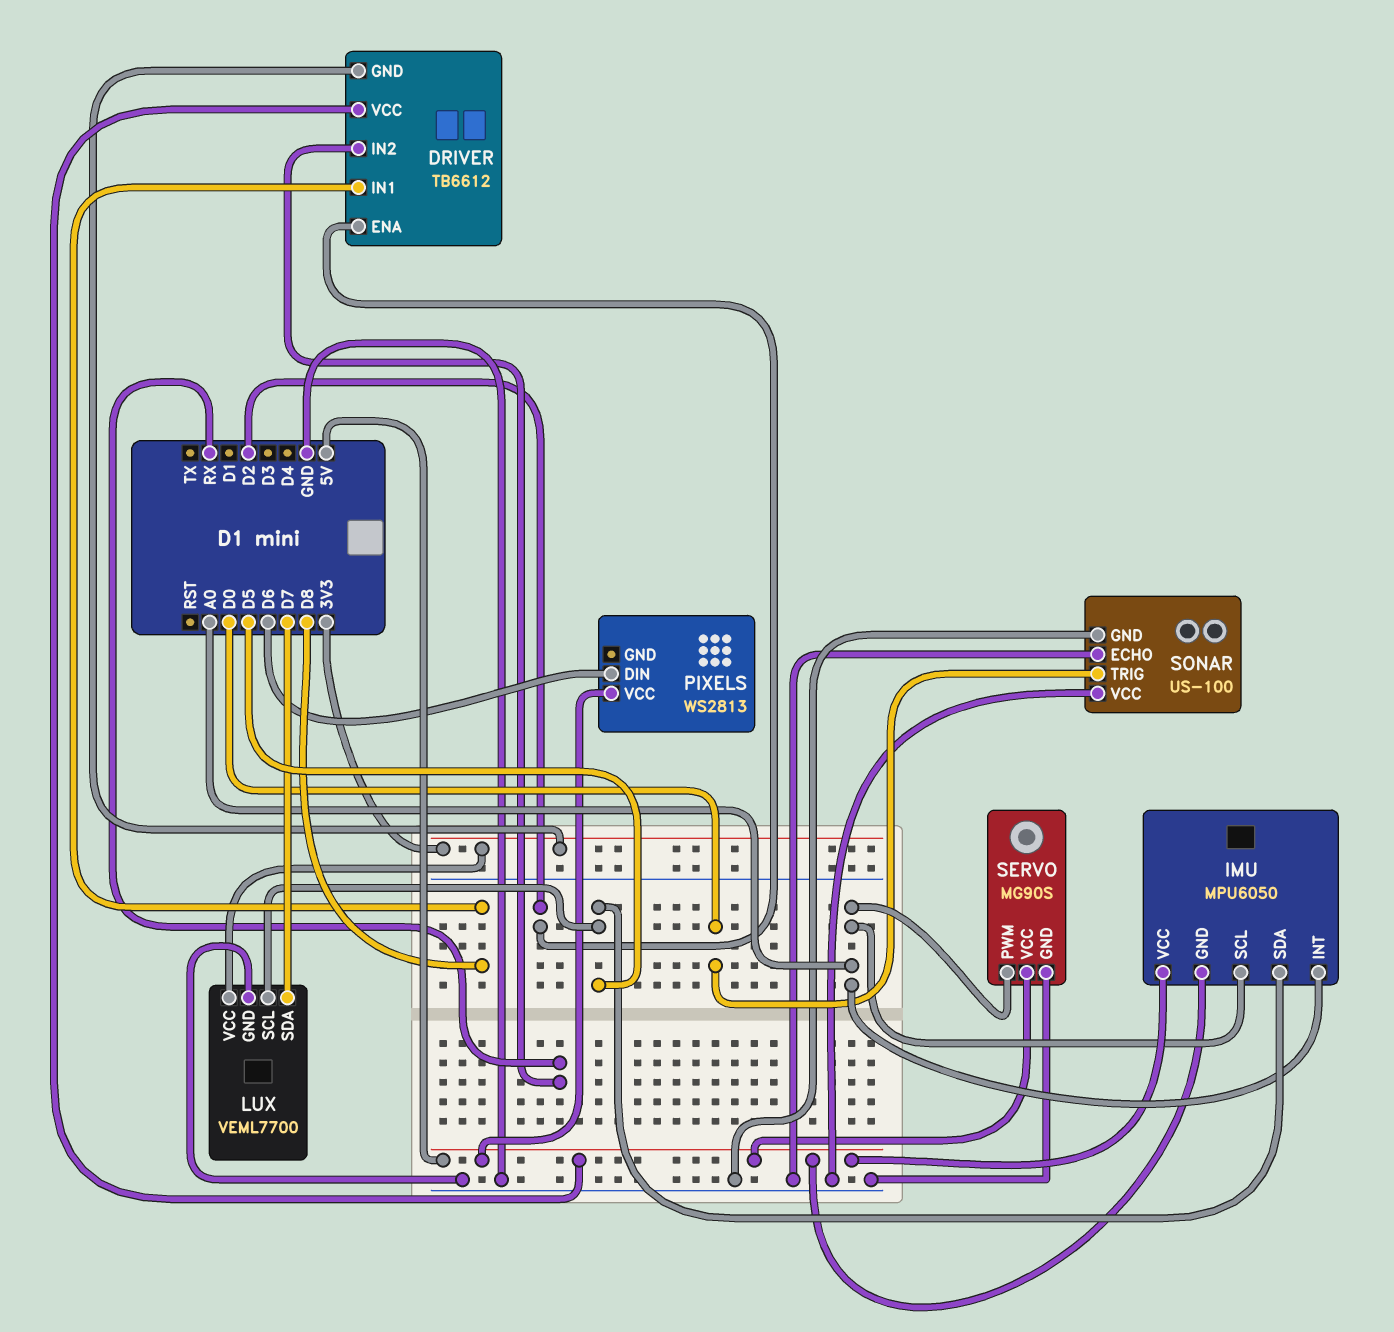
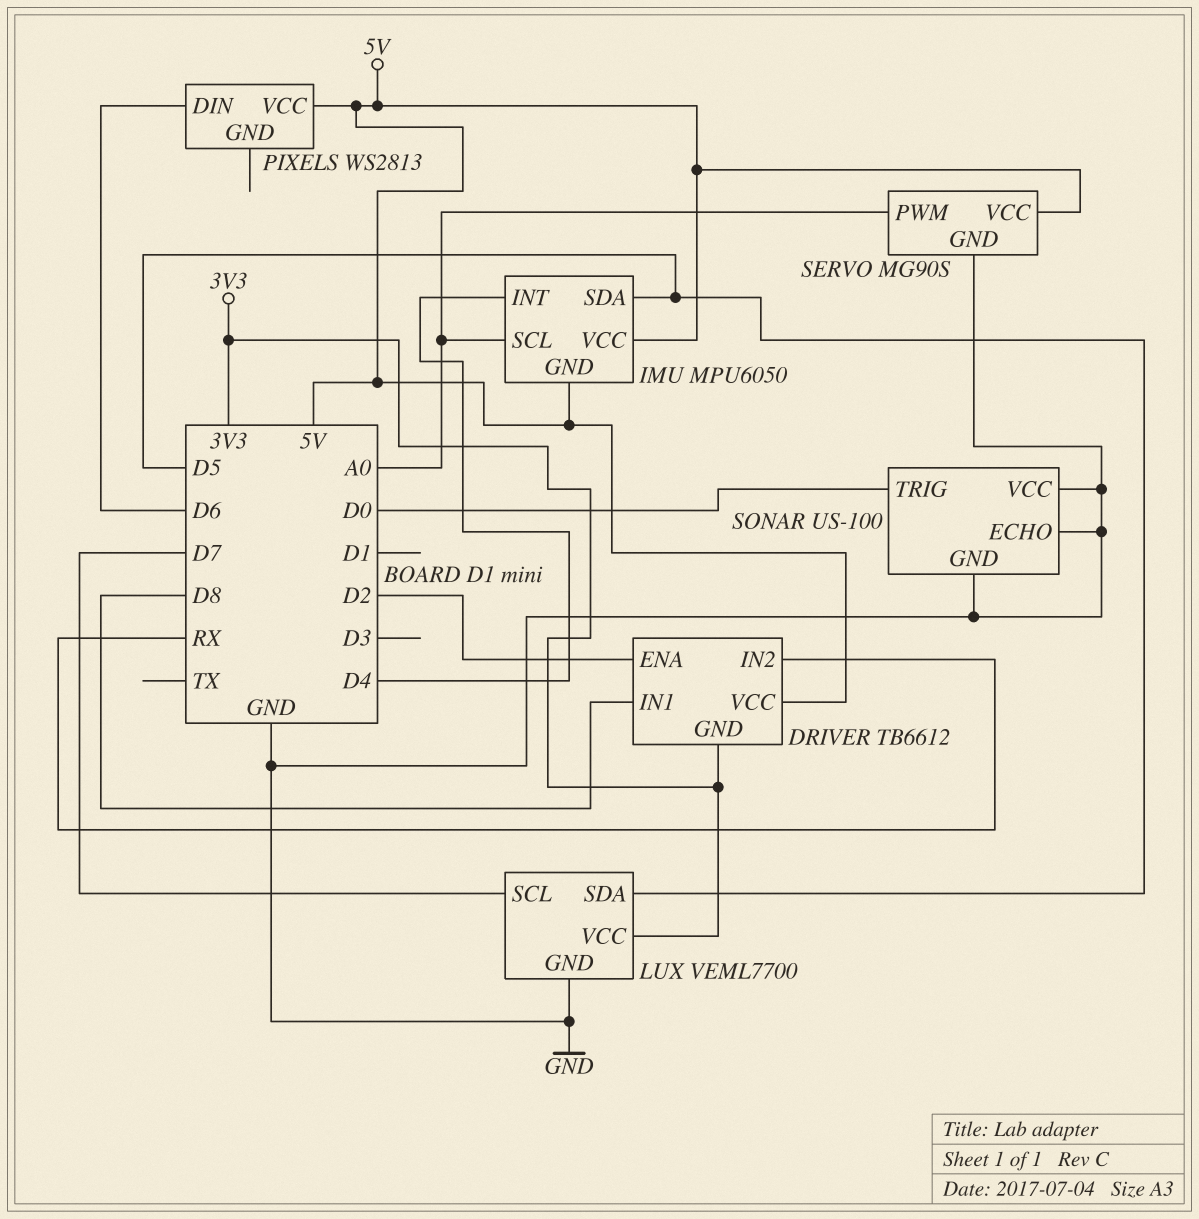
IMU pin INT: A0 -> D4
LUX pin SCL: D5 -> D7
LUX pin SDA: D7 -> D5

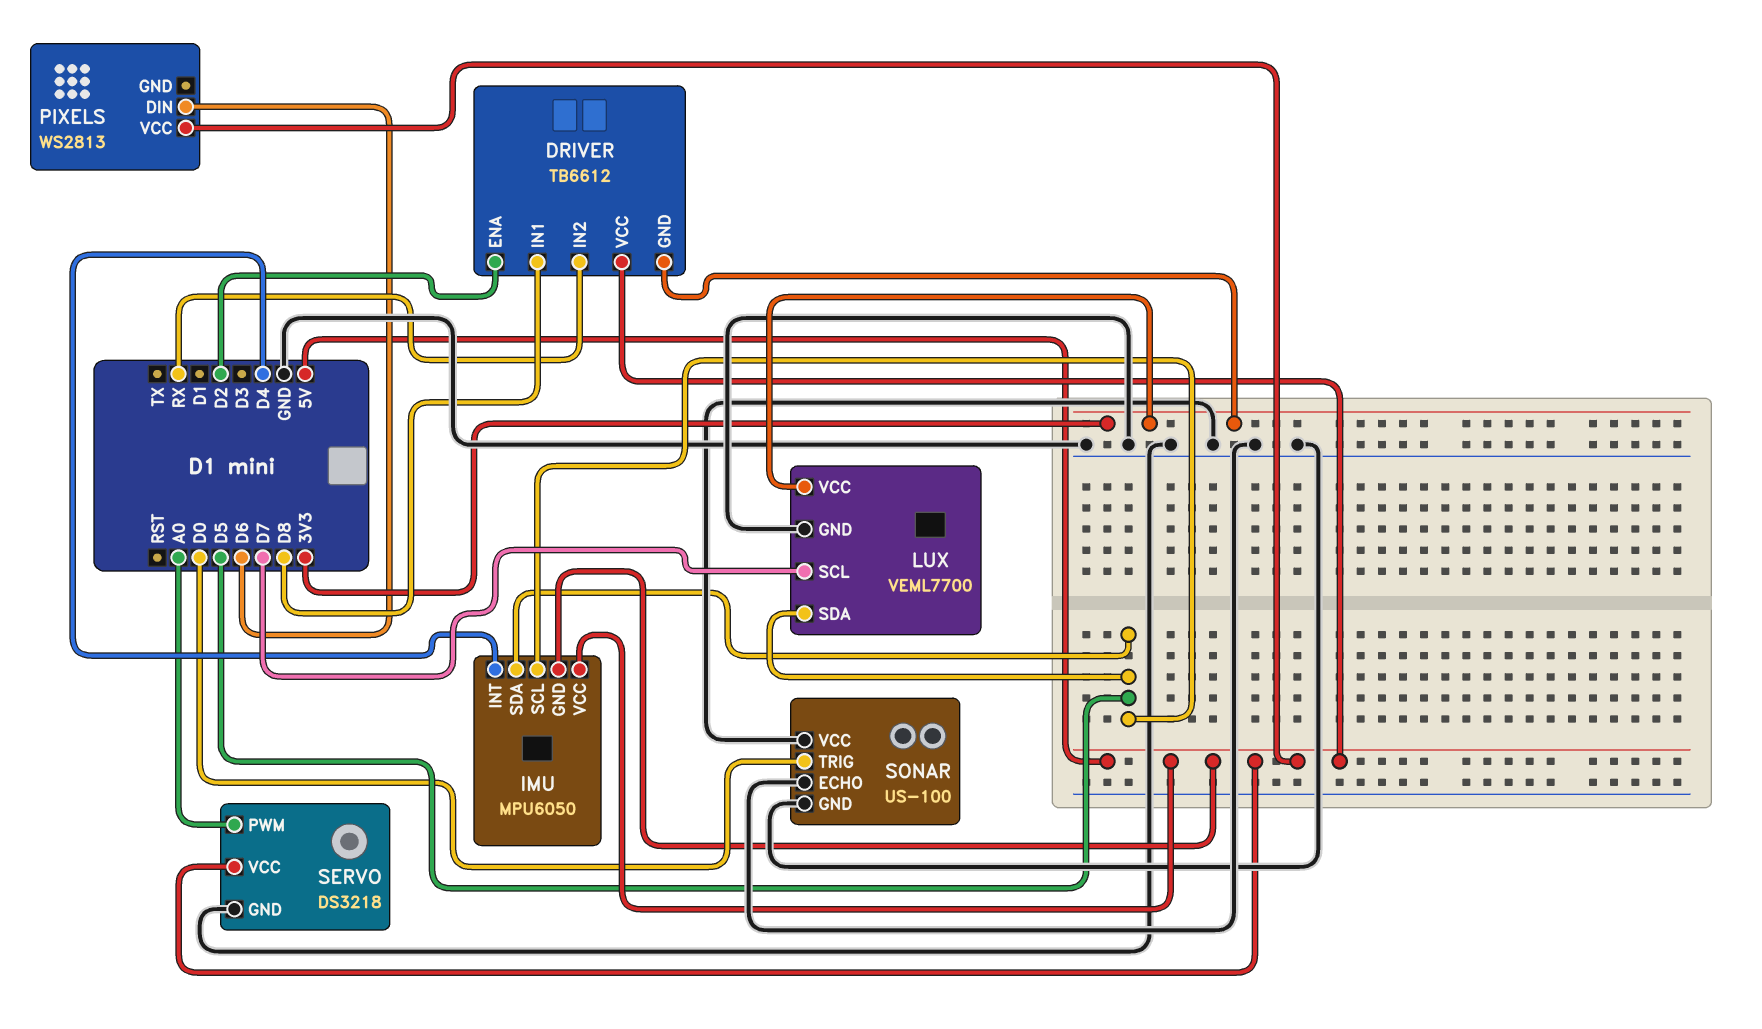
IMU pin SCL: A0 -> D5
SERVO: MG90S -> DS3218

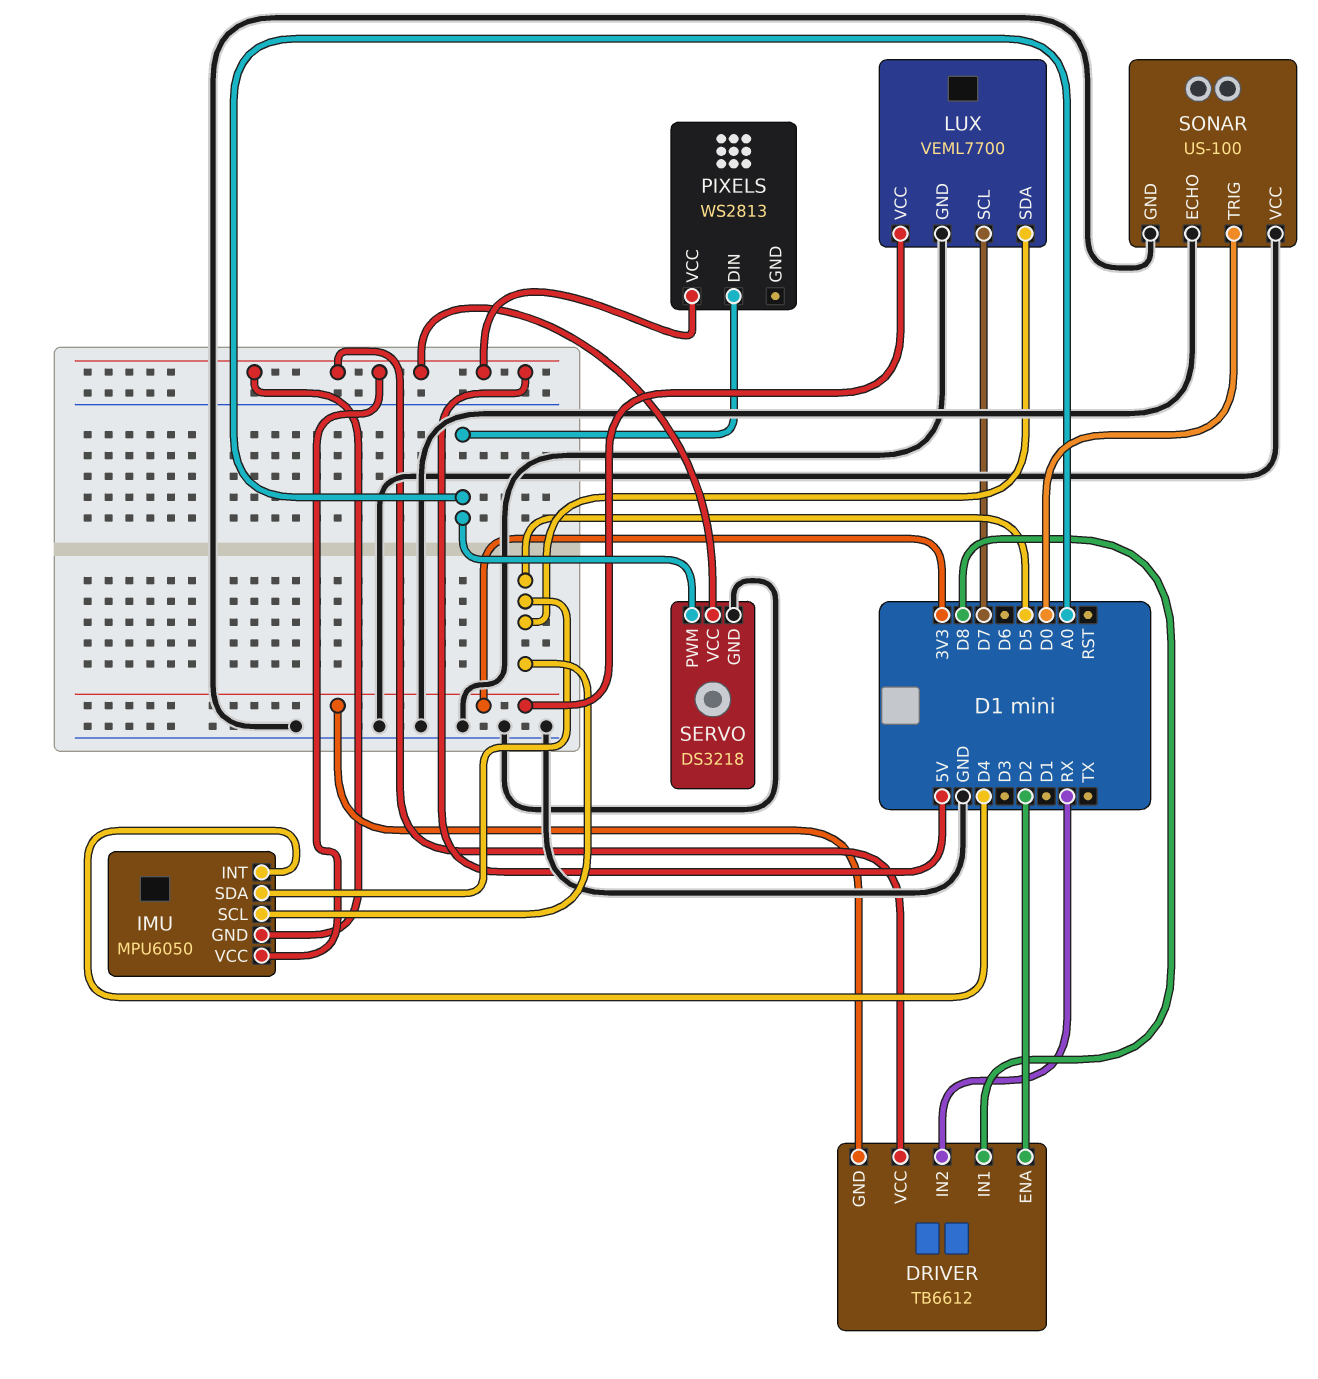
PIXELS pin DIN: D6 -> A0

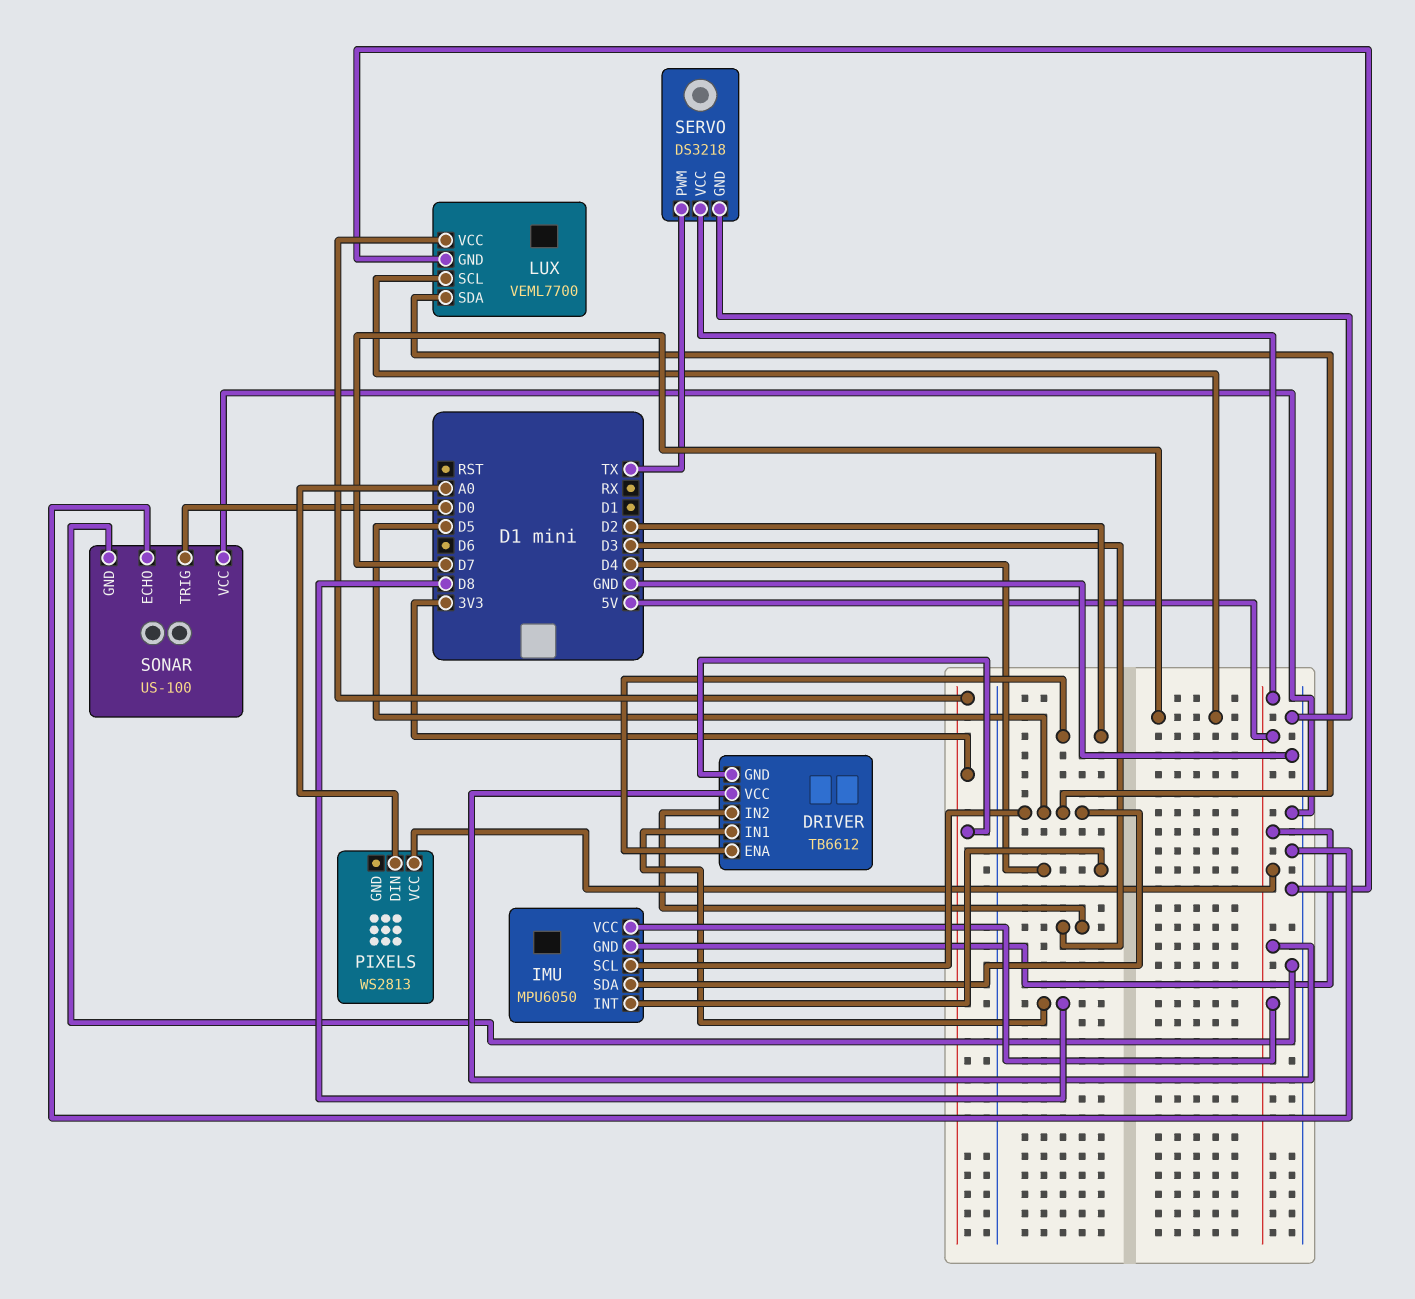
DRIVER pin IN2: RX -> D3
SERVO pin PWM: A0 -> TX

